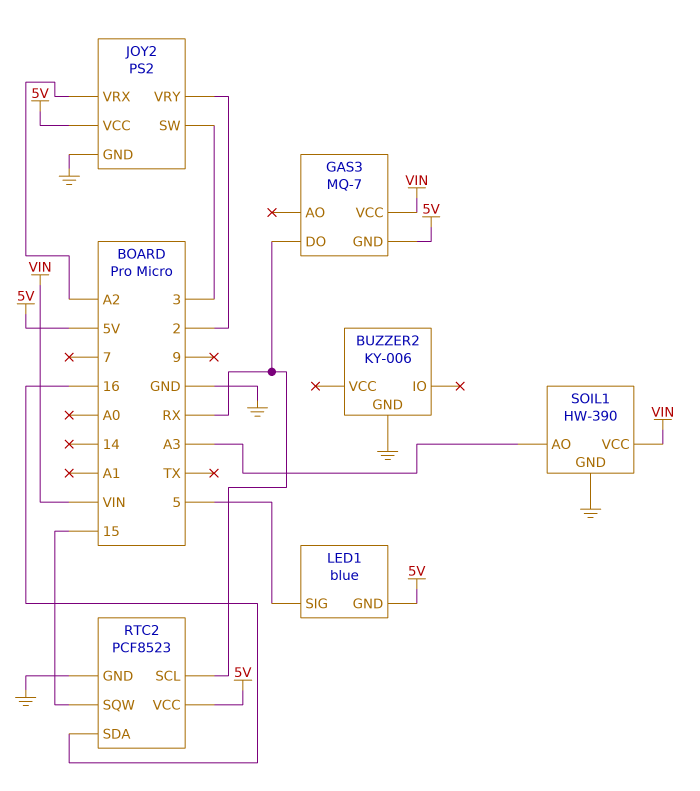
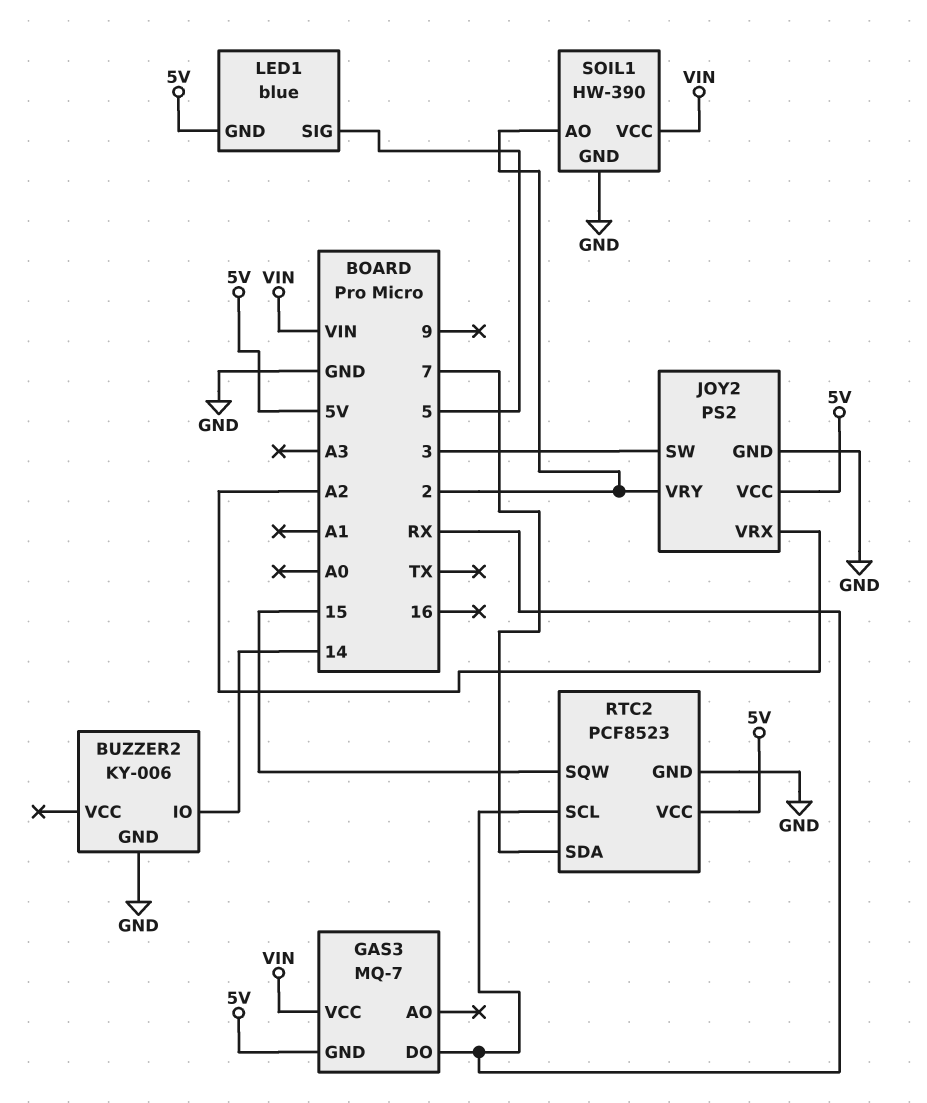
BUZZER2 pin IO: none -> 14
RTC2 pin SDA: 16 -> 7
SOIL1 pin AO: A3 -> 2

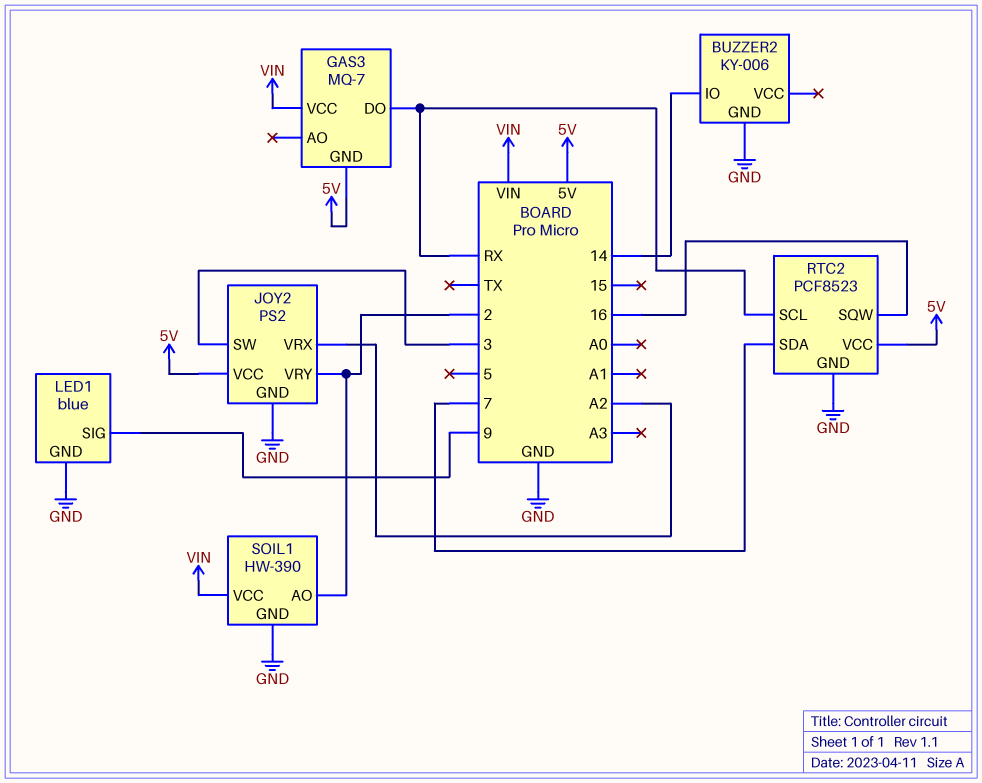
LED1 pin GND: 5V -> GND
LED1 pin SIG: 5 -> 9
RTC2 pin SQW: 15 -> 16

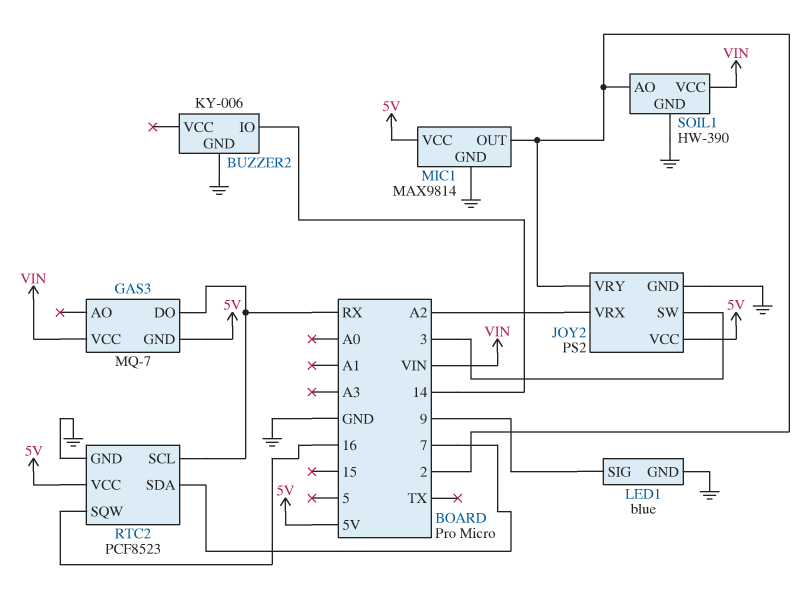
MIC1: none -> MAX9814
MIC1 pin GND: none -> GND
MIC1 pin OUT: none -> 2
MIC1 pin VCC: none -> 5V

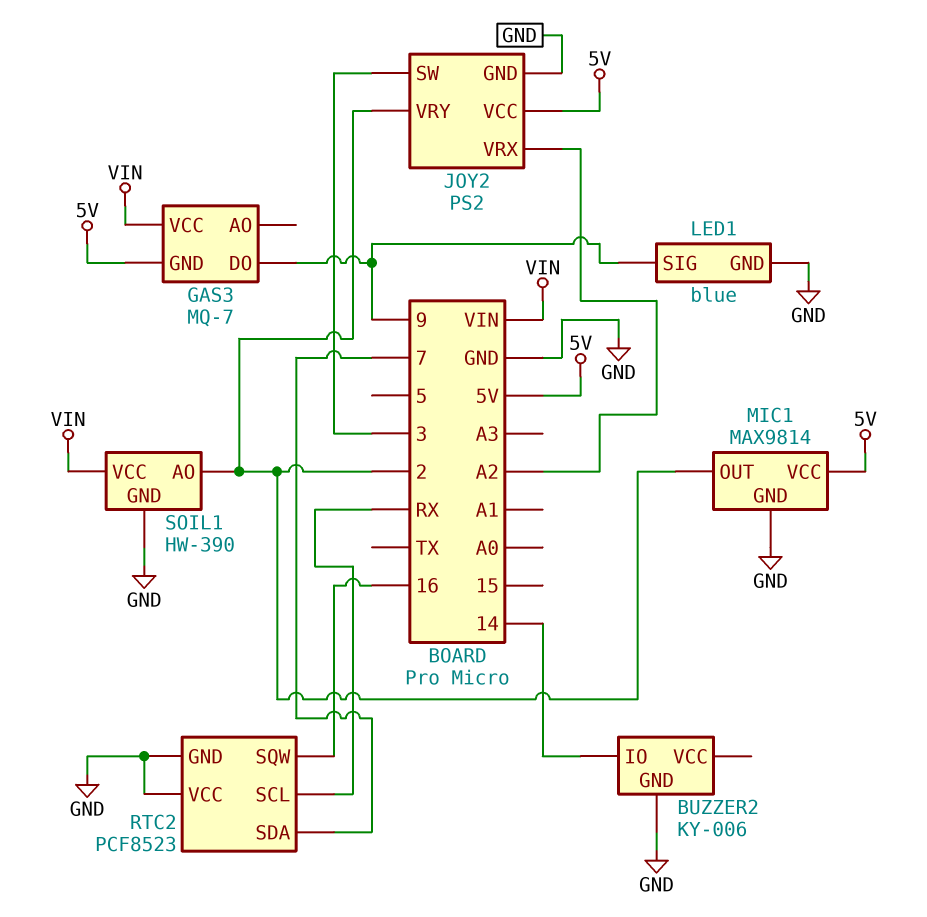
GAS3 pin DO: RX -> 9
RTC2 pin VCC: 5V -> GND

